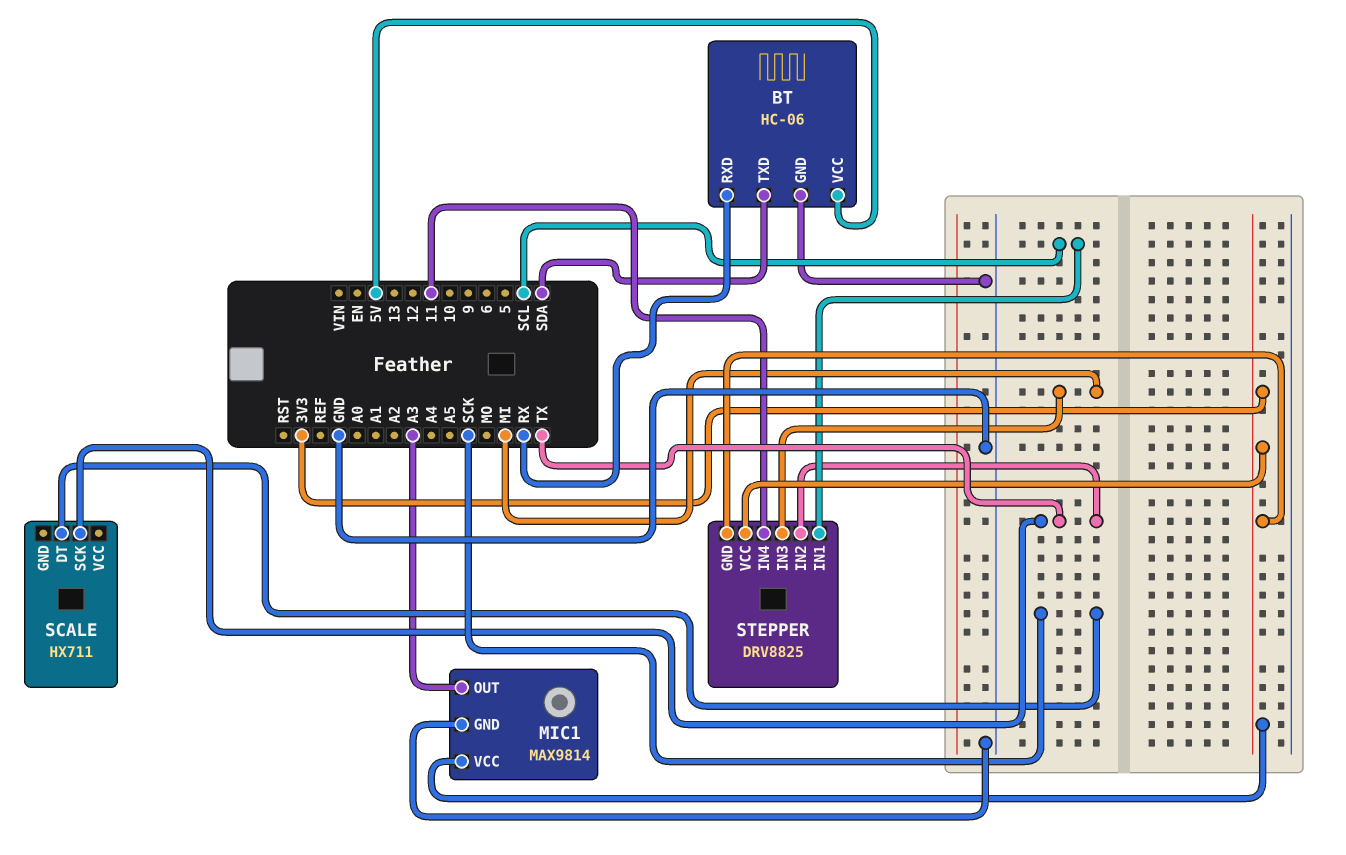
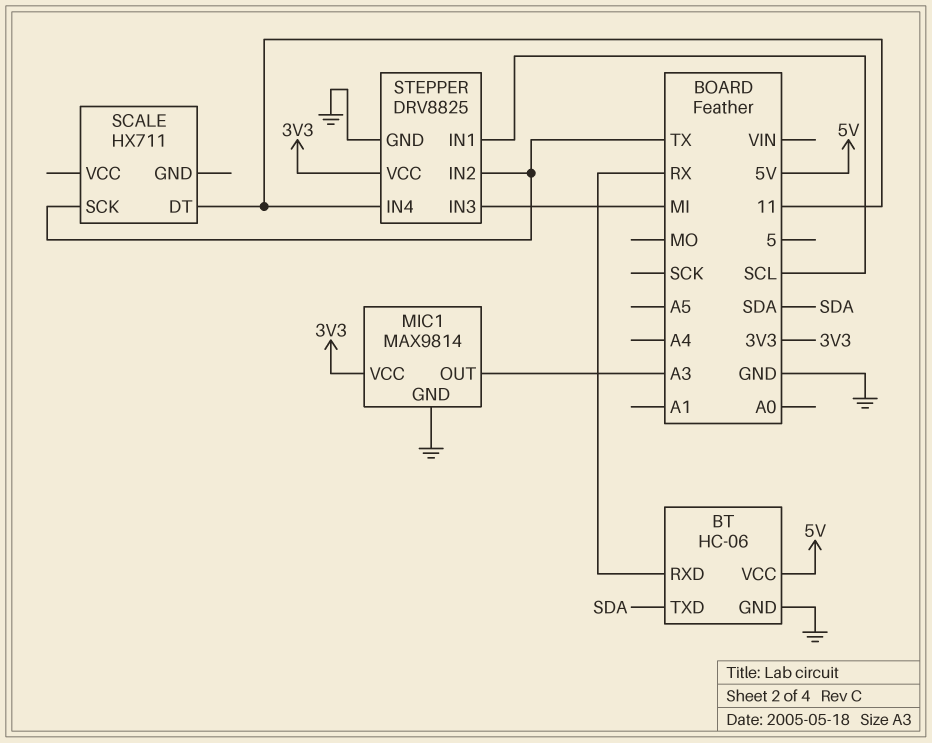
SCALE pin DT: SCK -> 11
STEPPER pin GND: 3V3 -> GND

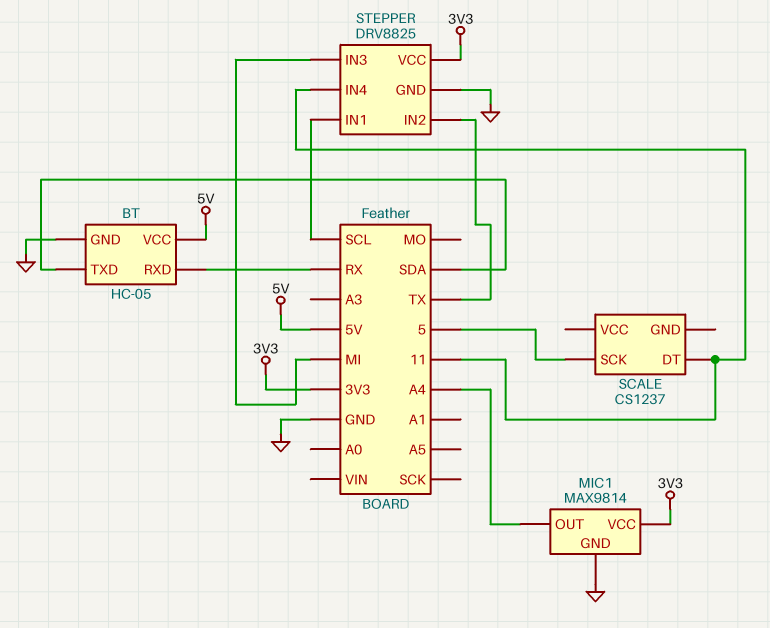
BT: HC-06 -> HC-05
MIC1 pin OUT: A3 -> A4
SCALE: HX711 -> CS1237
SCALE pin SCK: TX -> 5

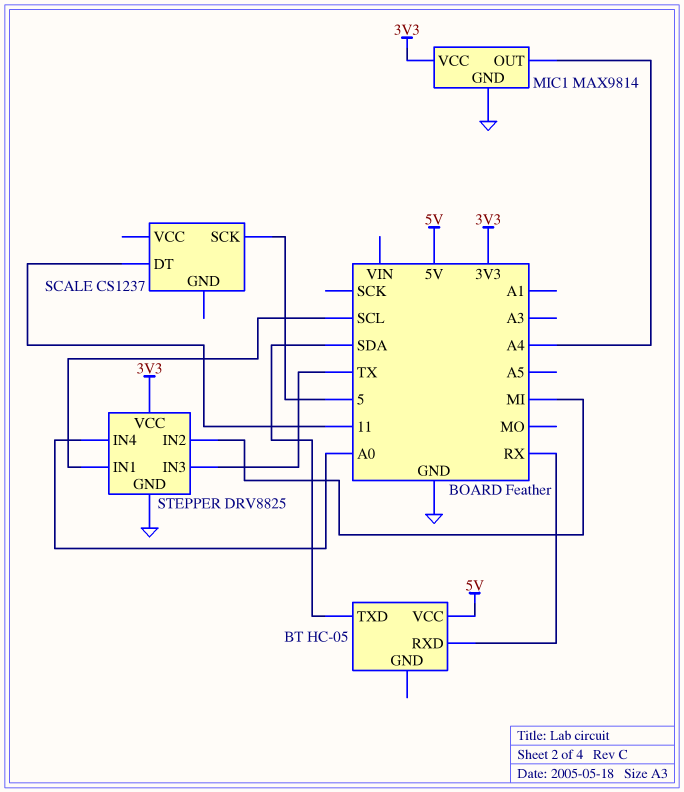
BT pin GND: GND -> none
STEPPER pin IN2: TX -> MI
STEPPER pin IN3: MI -> TX
STEPPER pin IN4: 11 -> A0

